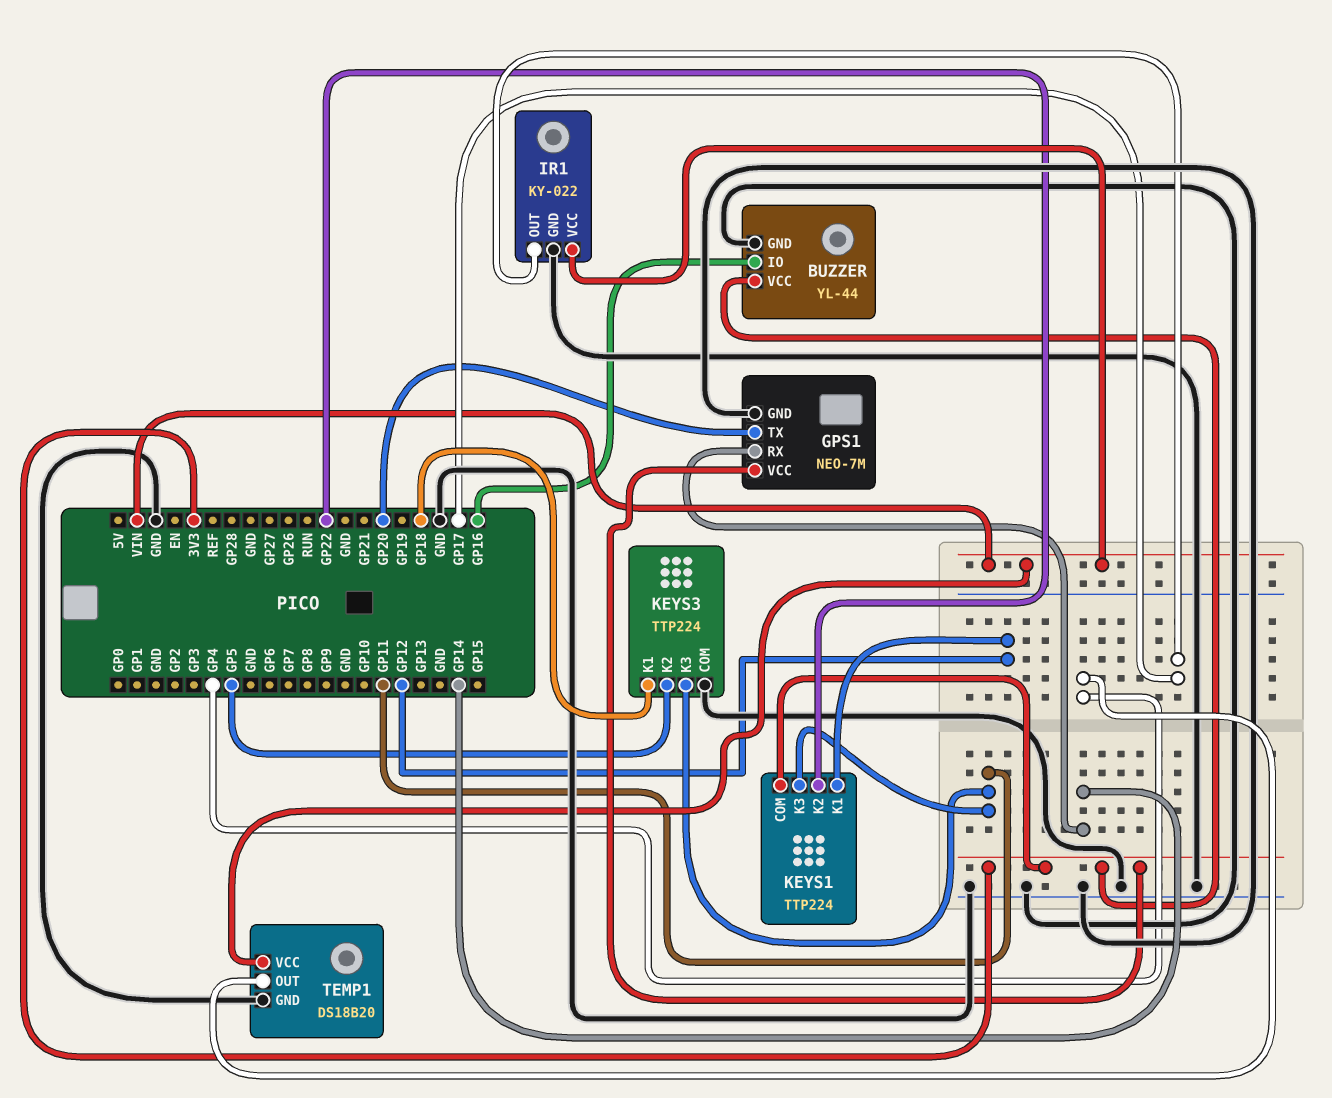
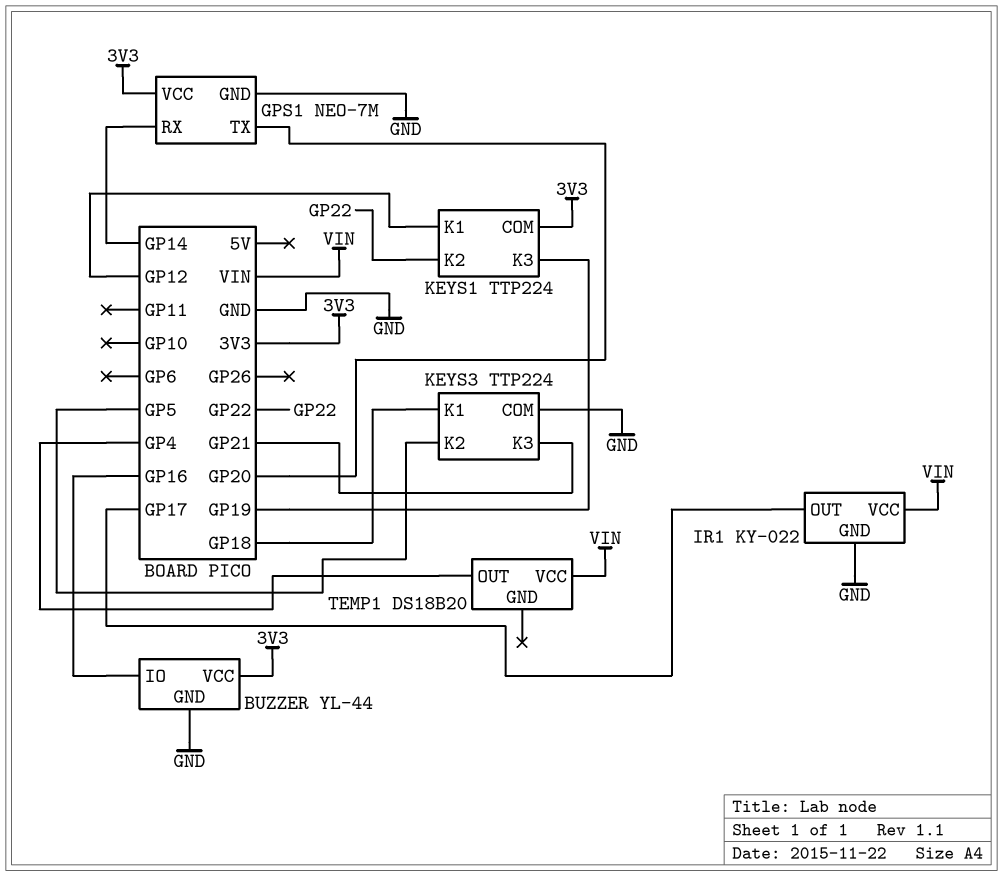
KEYS1 pin K3: GP11 -> GP19
KEYS3 pin K3: GP11 -> GP21
TEMP1 pin GND: GND -> none

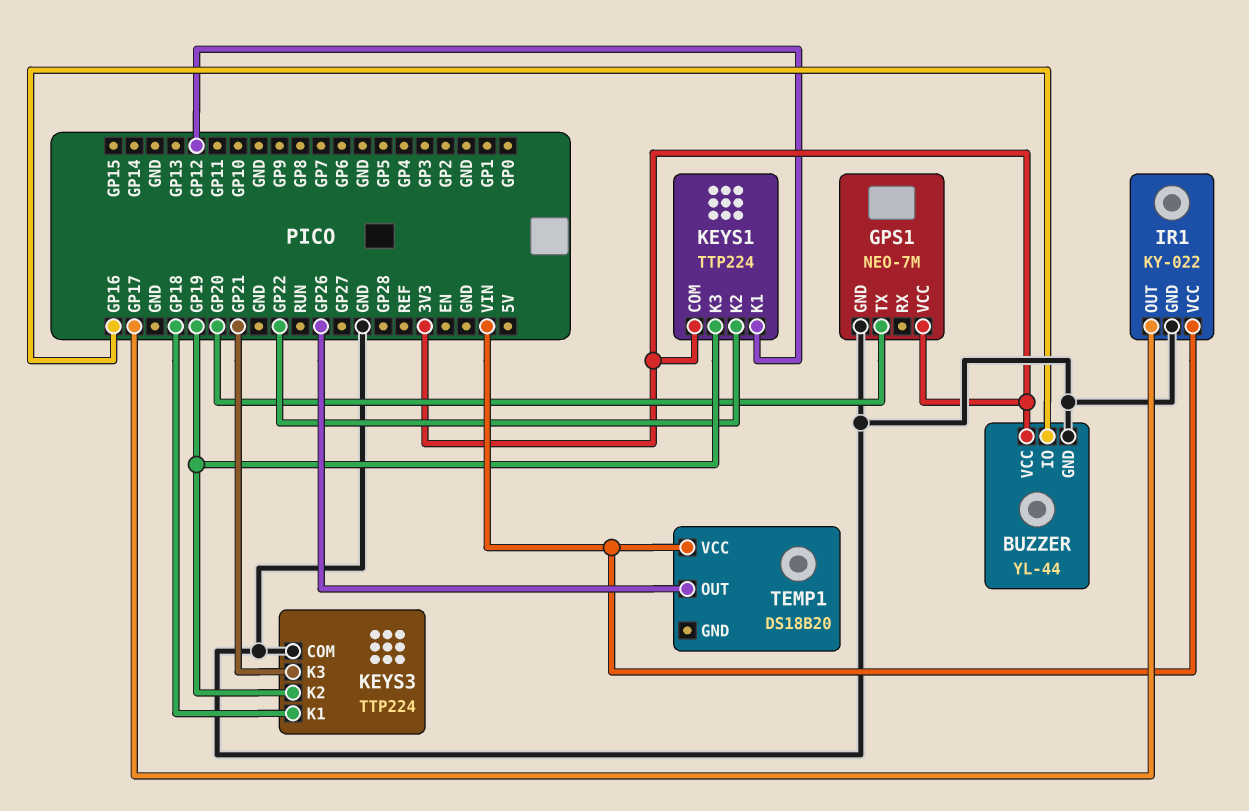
GPS1 pin RX: GP14 -> none
KEYS3 pin K2: GP5 -> GP19
TEMP1 pin OUT: GP4 -> GP26

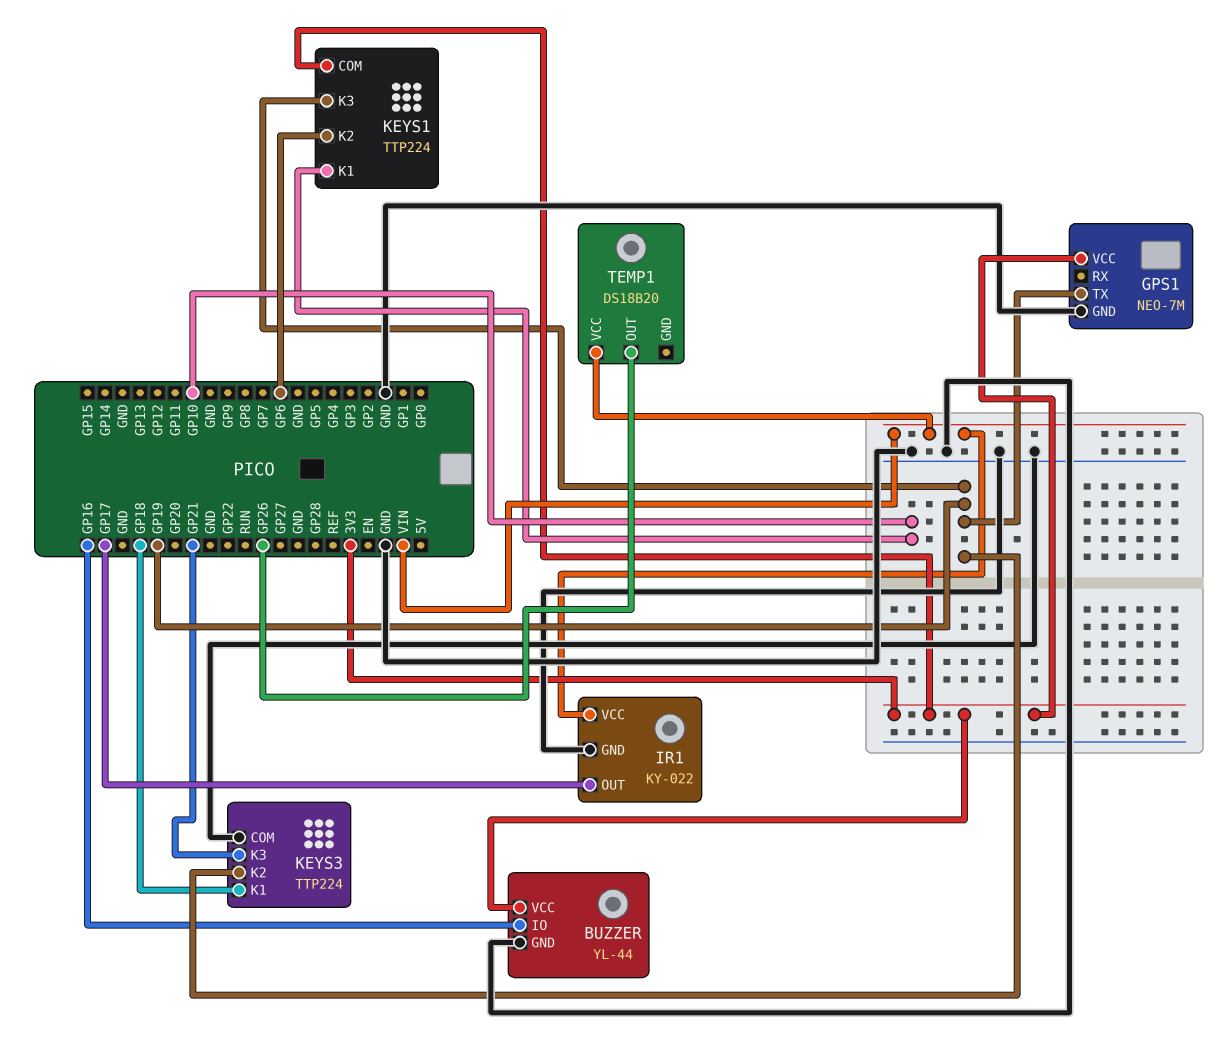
GPS1 pin TX: GP20 -> GP19
KEYS1 pin K1: GP12 -> GP10
KEYS1 pin K2: GP22 -> GP6

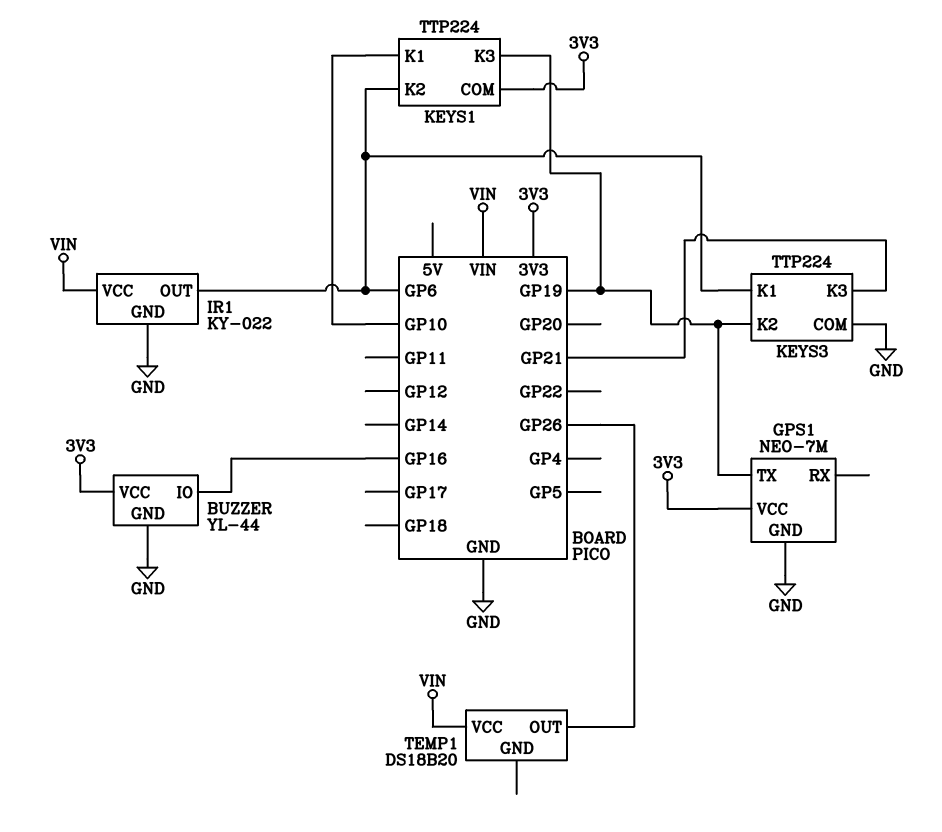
IR1 pin OUT: GP17 -> GP6
KEYS3 pin K1: GP18 -> GP6

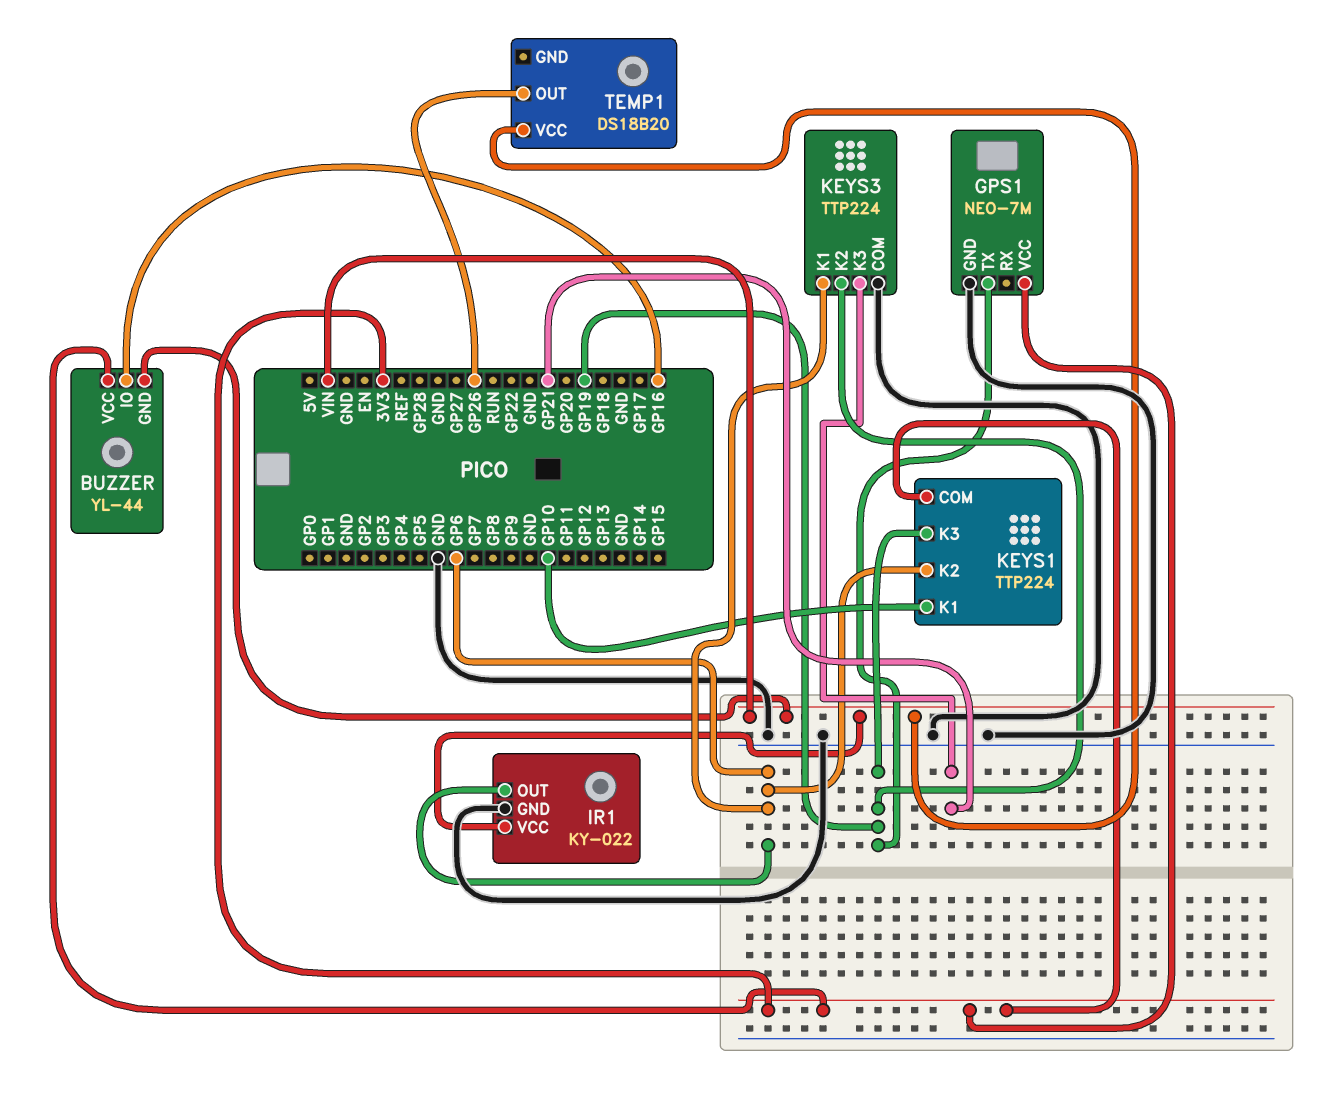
BUZZER pin GND: GND -> VIN

